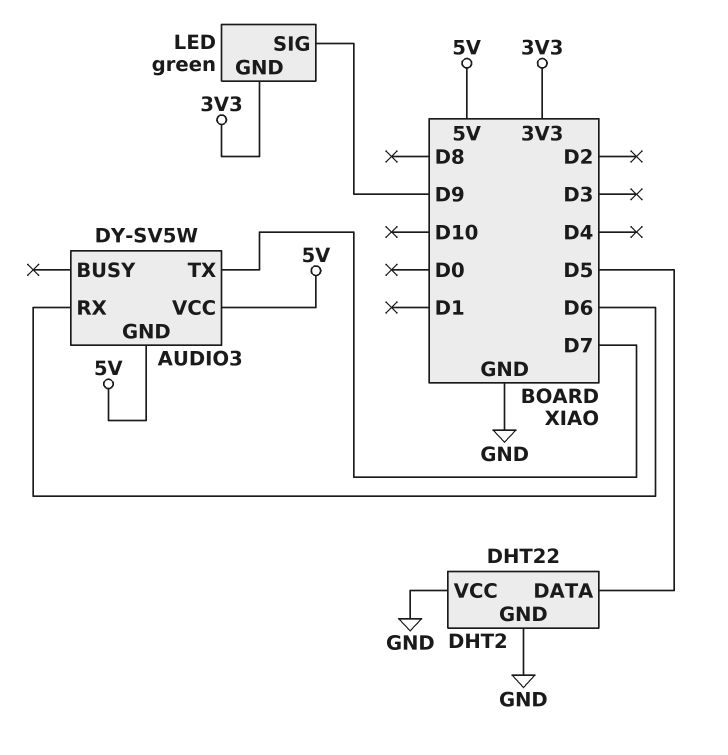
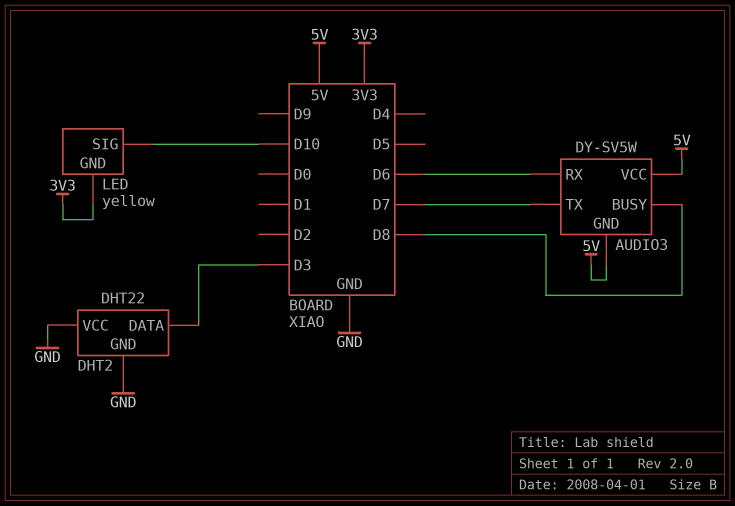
AUDIO3 pin BUSY: none -> D8
DHT2 pin DATA: D5 -> D3
LED: green -> yellow
LED pin SIG: D9 -> D10

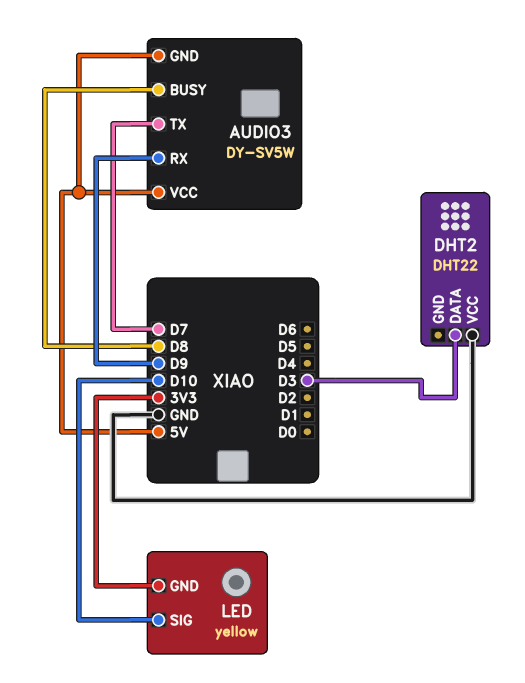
AUDIO3 pin RX: D6 -> D9
DHT2 pin GND: GND -> none

